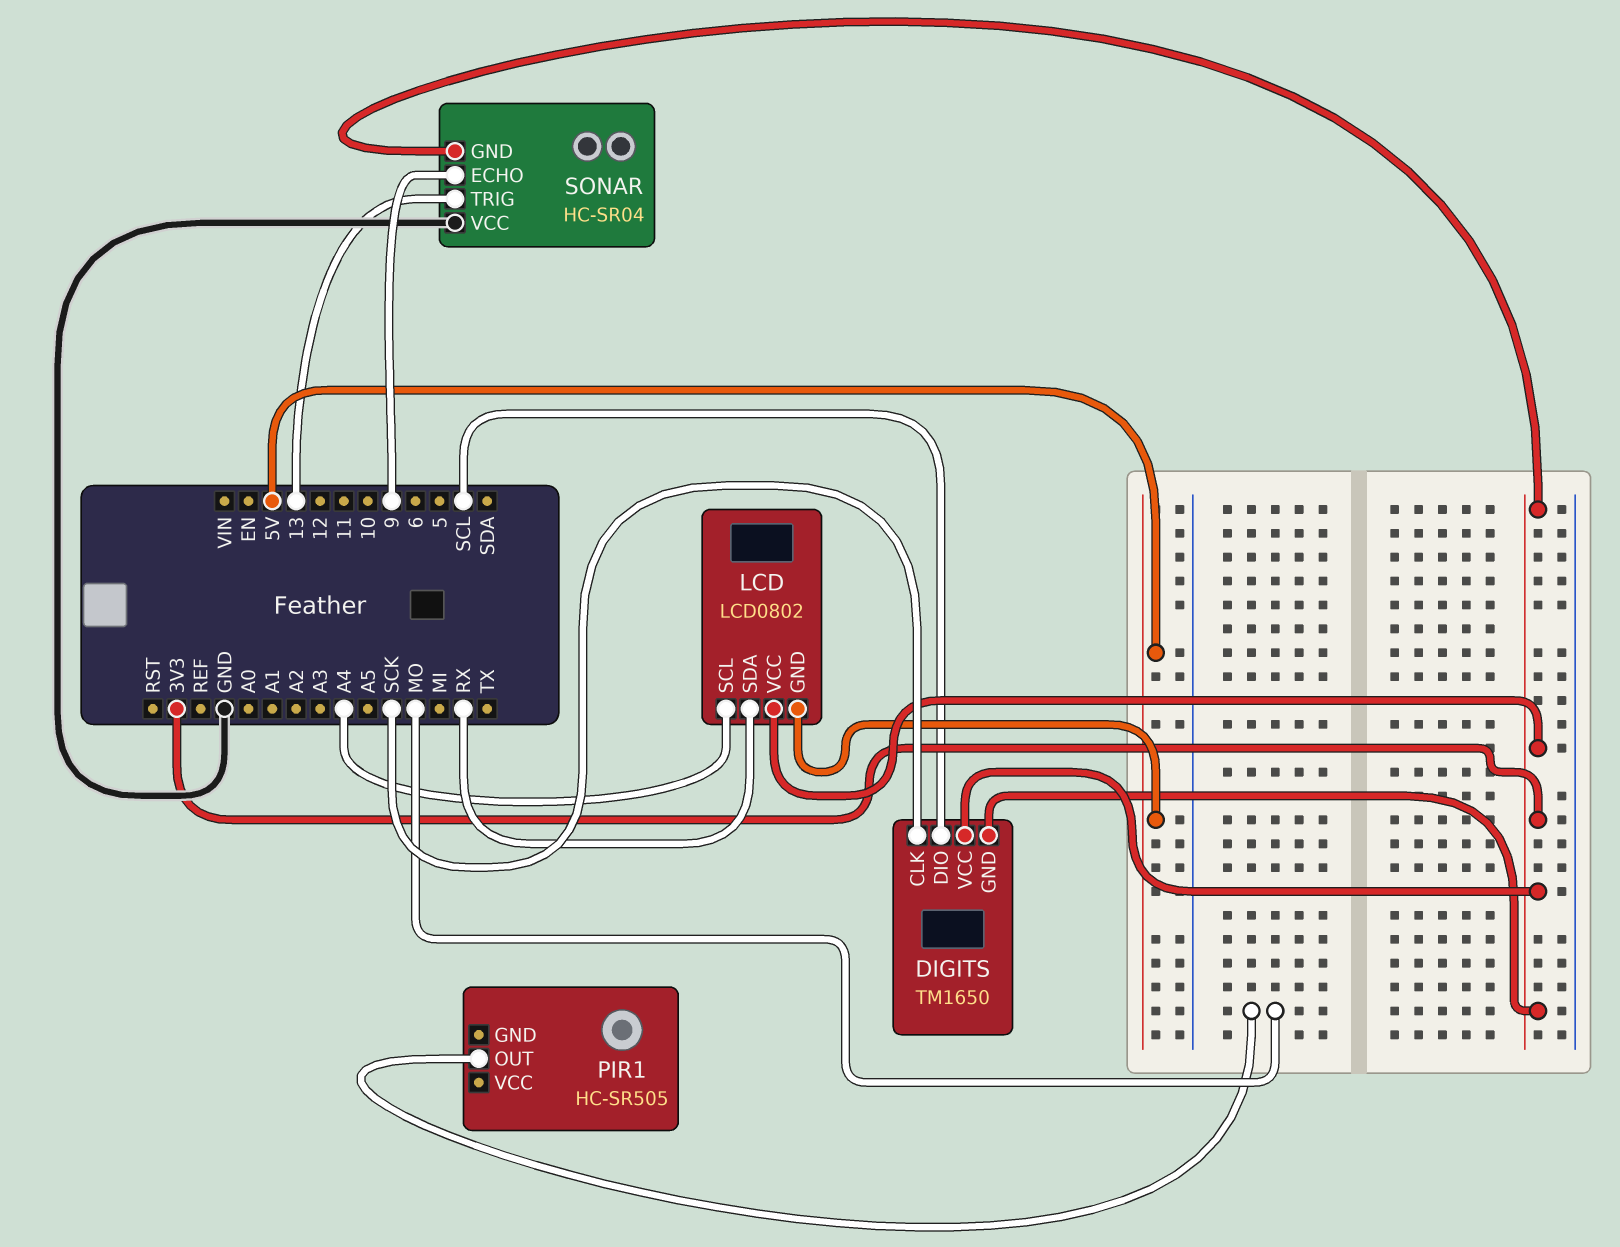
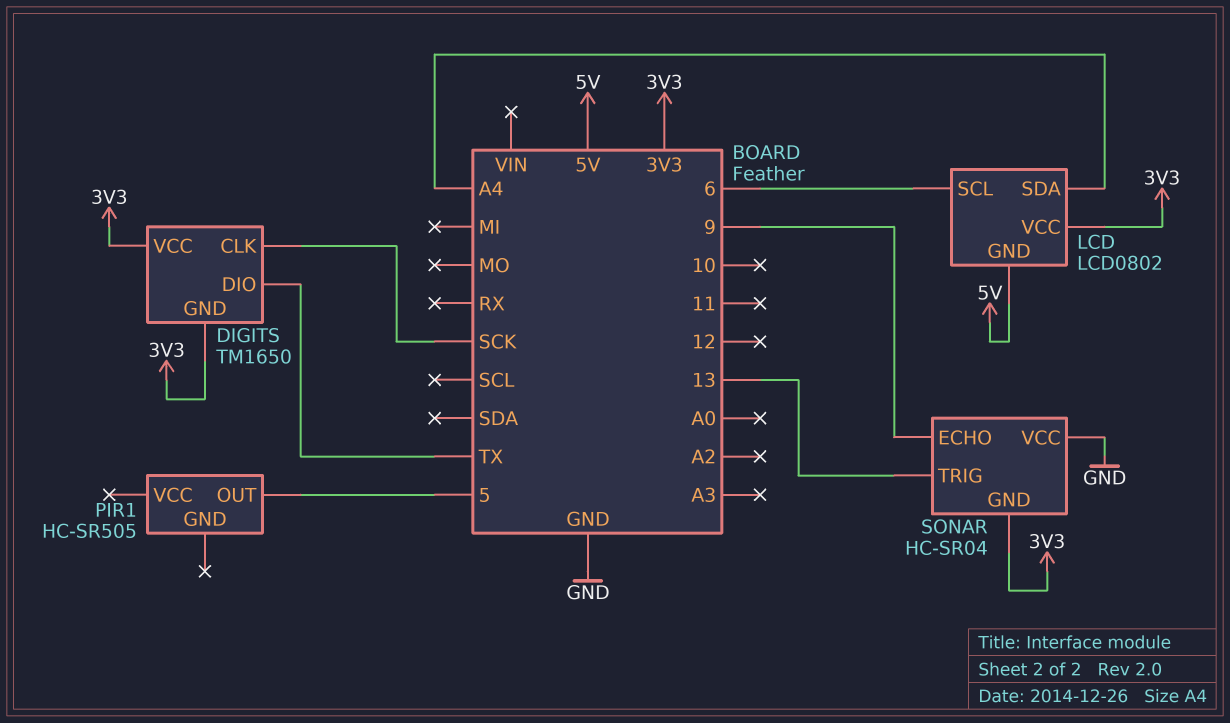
DIGITS pin DIO: SCL -> TX
LCD pin SCL: A4 -> 6
LCD pin SDA: RX -> A4
PIR1 pin OUT: MO -> 5

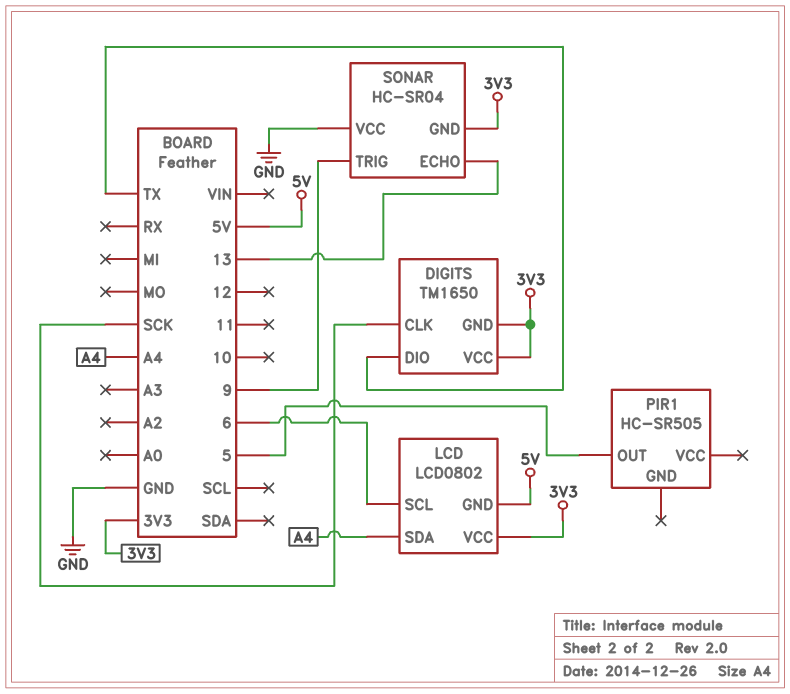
SONAR pin ECHO: 9 -> 13
SONAR pin TRIG: 13 -> 9

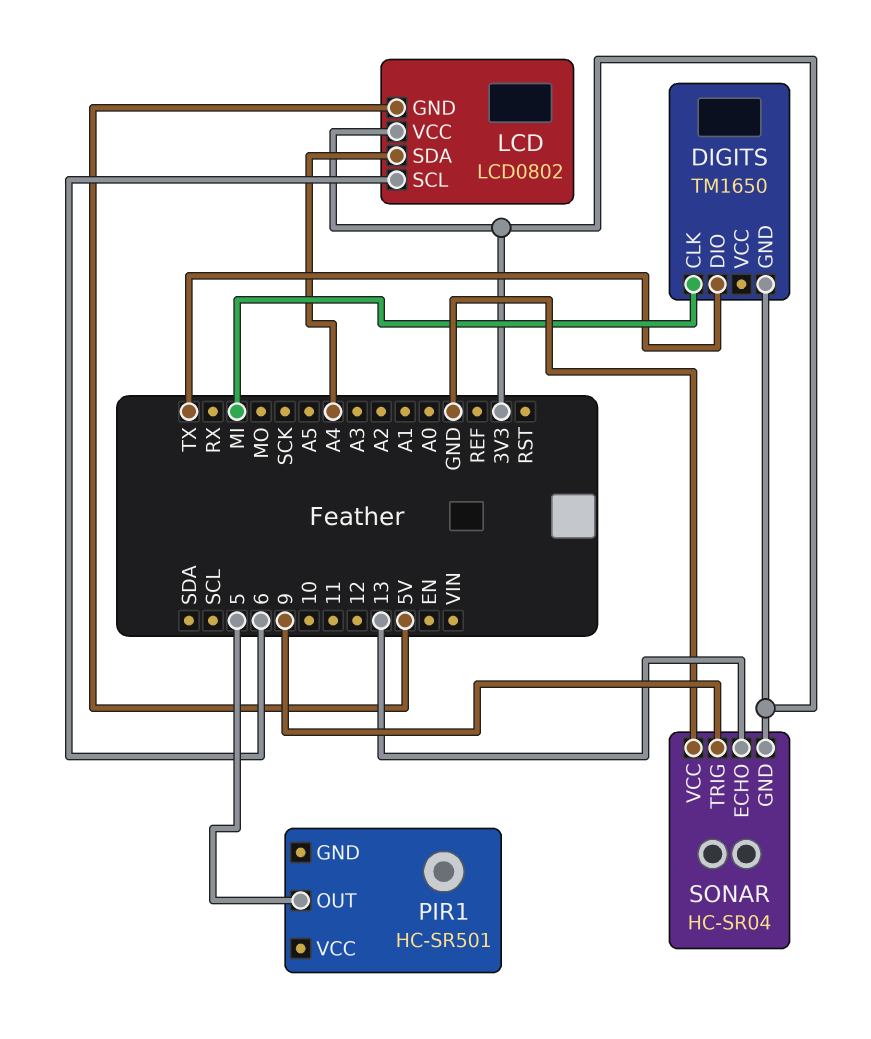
DIGITS pin CLK: SCK -> MI
DIGITS pin VCC: 3V3 -> none
PIR1: HC-SR505 -> HC-SR501

